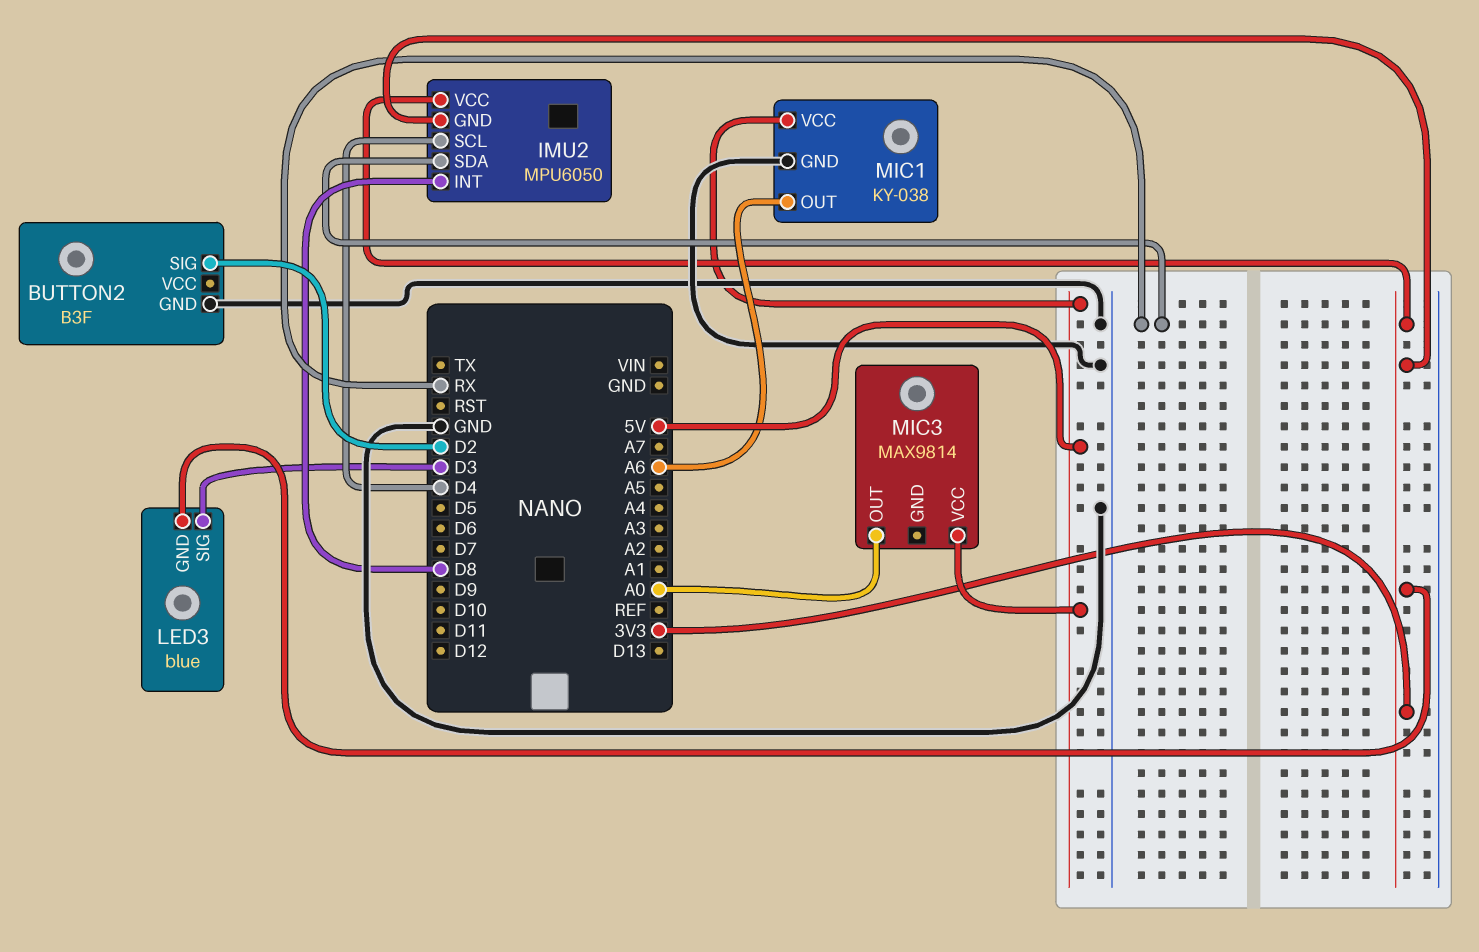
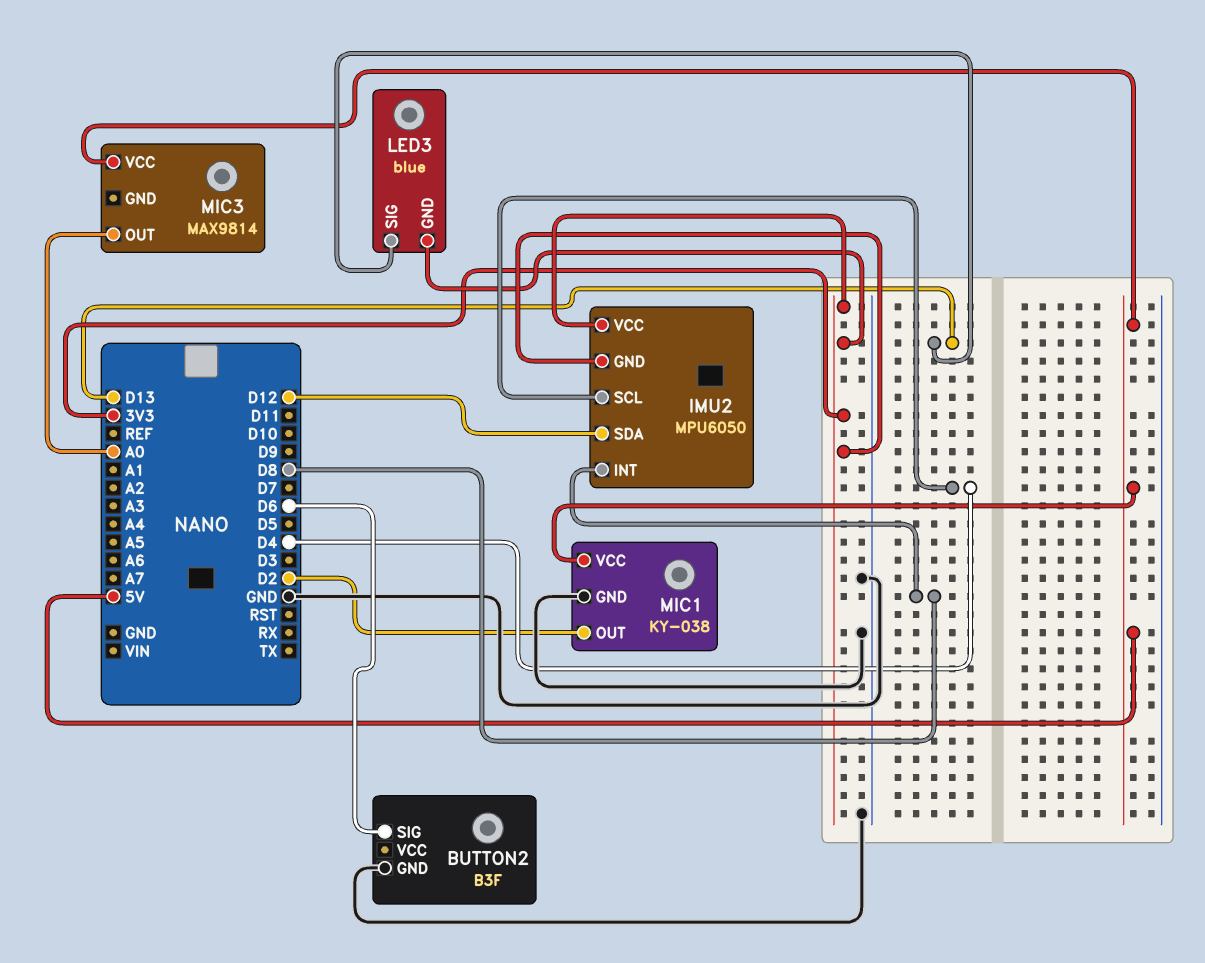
BUTTON2 pin SIG: D2 -> D6
IMU2 pin SDA: RX -> D12
LED3 pin SIG: D3 -> D13
MIC1 pin OUT: A6 -> D2

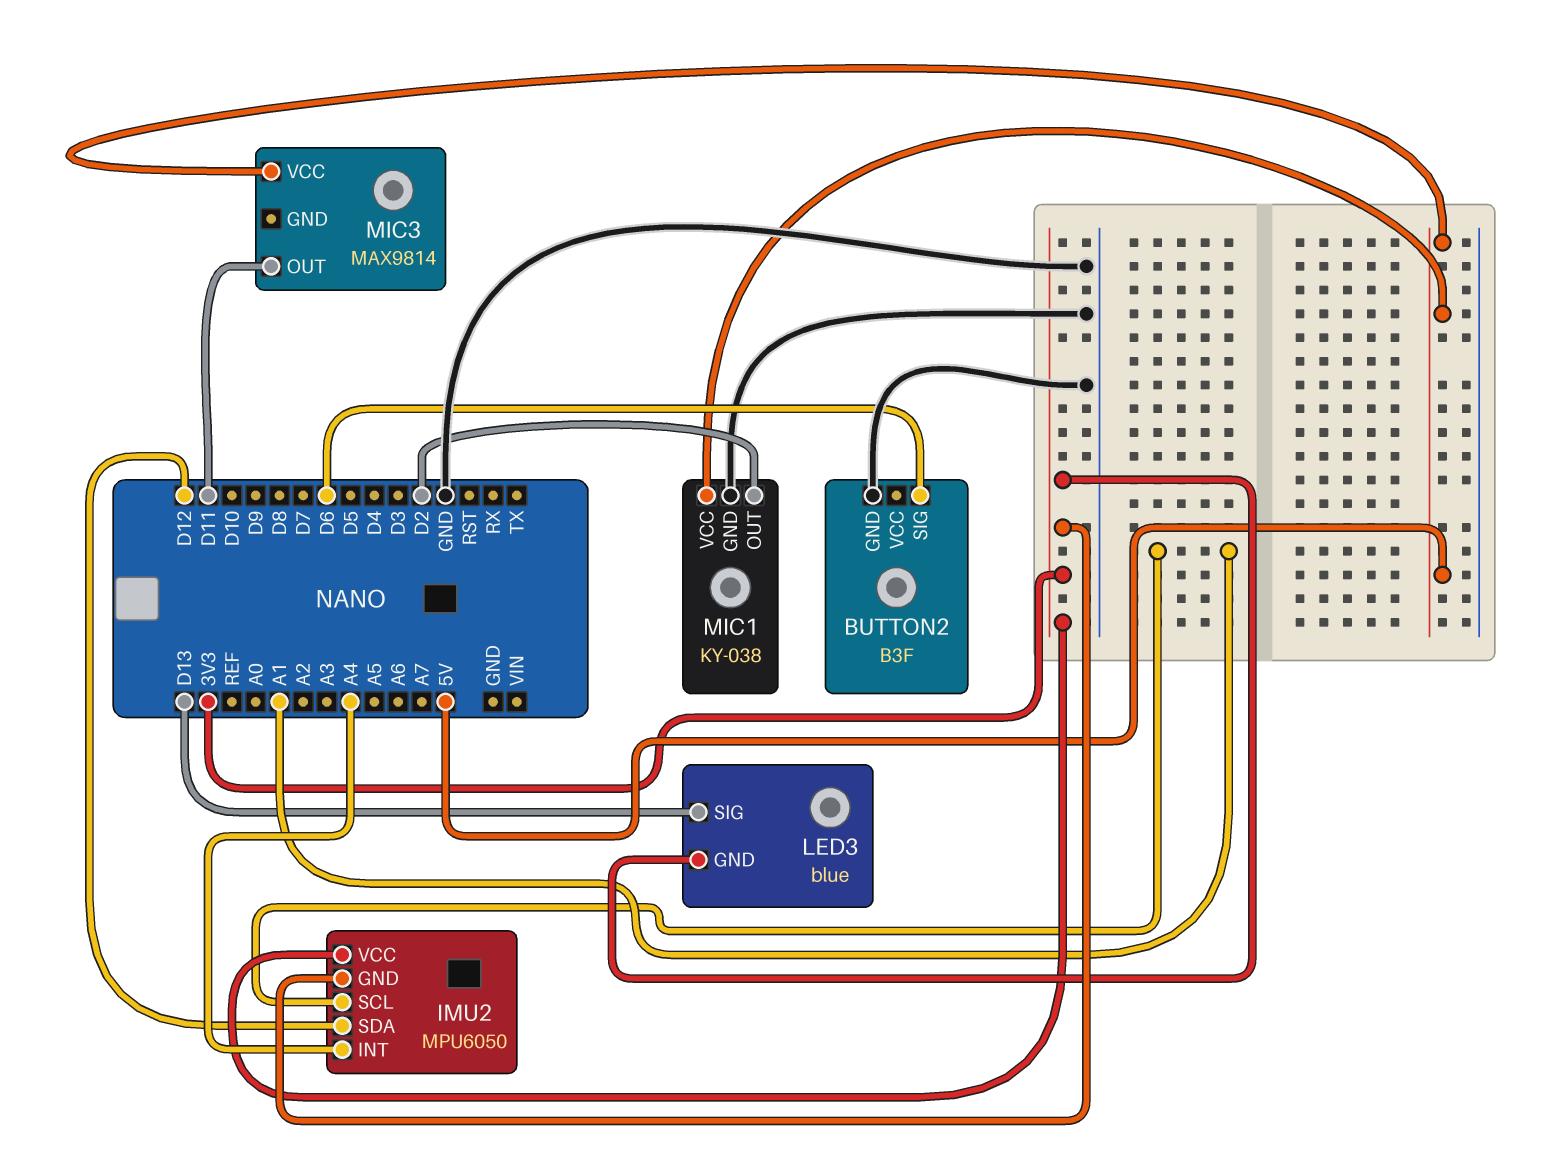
IMU2 pin INT: D8 -> A4
IMU2 pin SCL: D4 -> A1
MIC3 pin OUT: A0 -> D11

